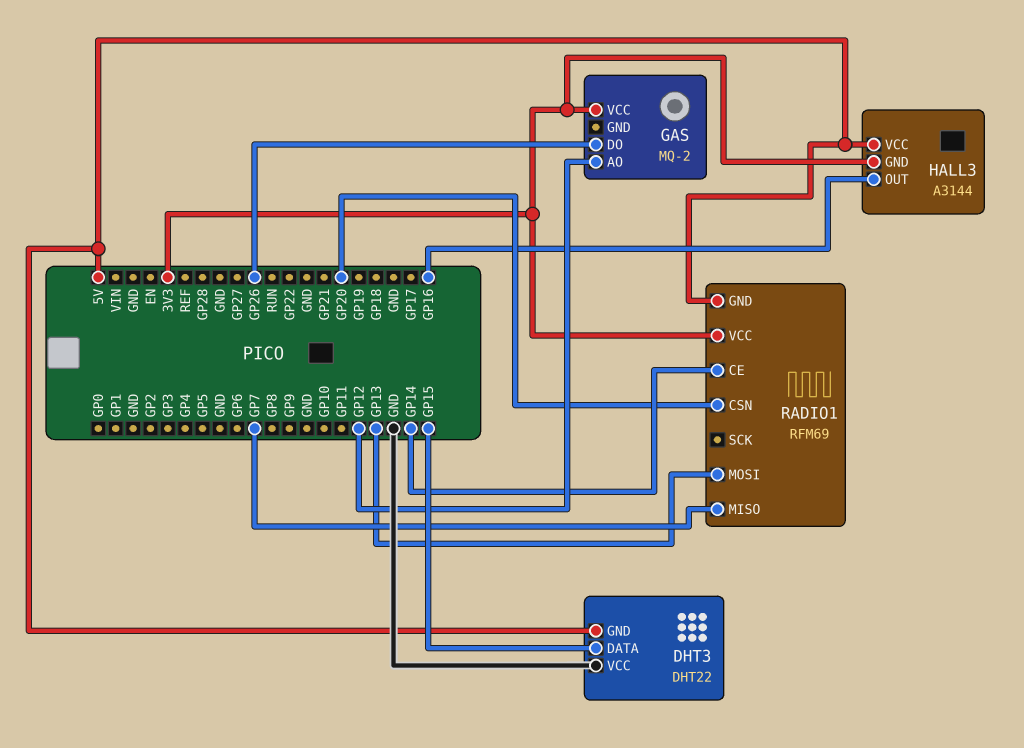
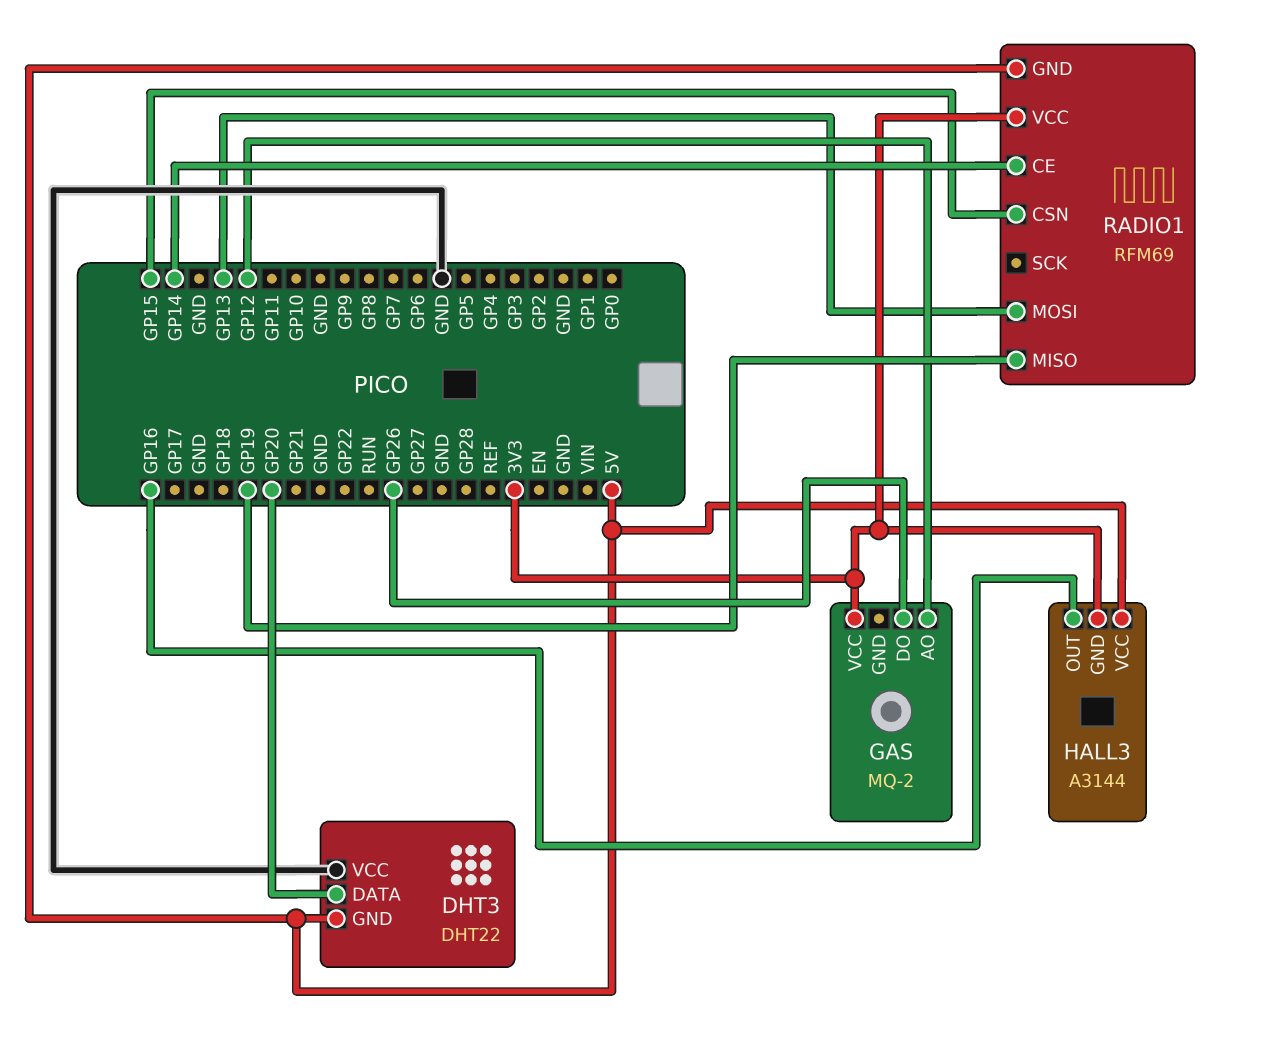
DHT3 pin DATA: GP15 -> GP20
RADIO1 pin CSN: GP20 -> GP15
RADIO1 pin MISO: GP7 -> GP19

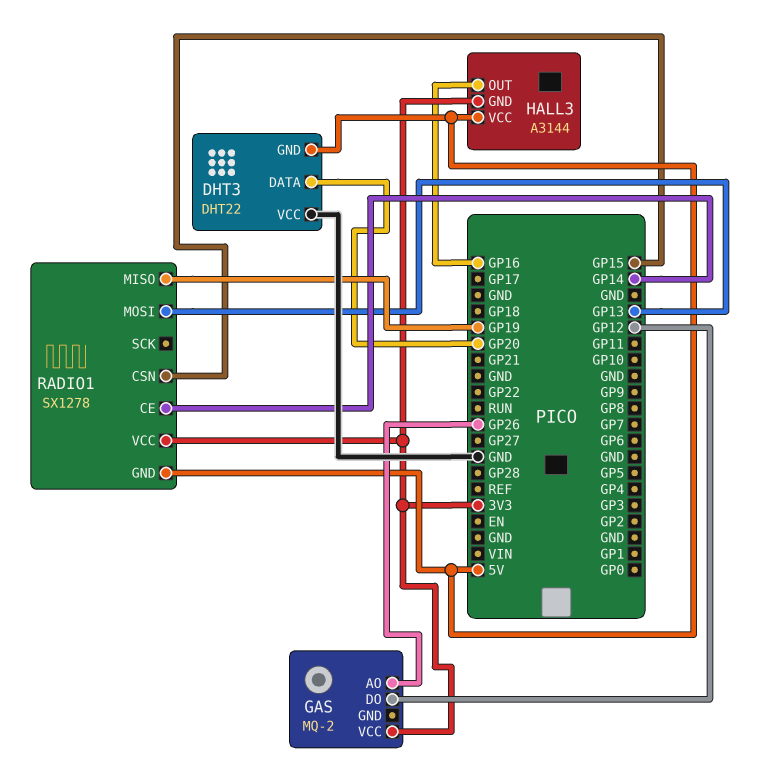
GAS pin AO: GP12 -> GP26
GAS pin DO: GP26 -> GP12
RADIO1: RFM69 -> SX1278

